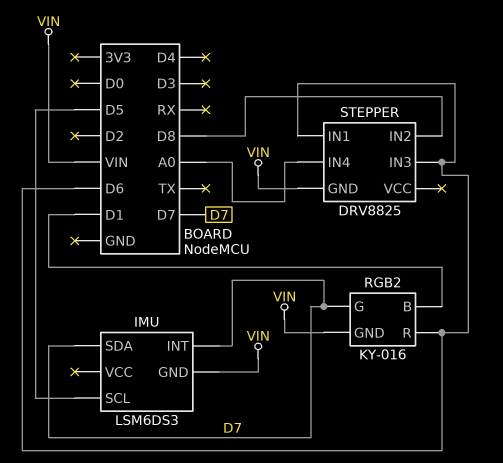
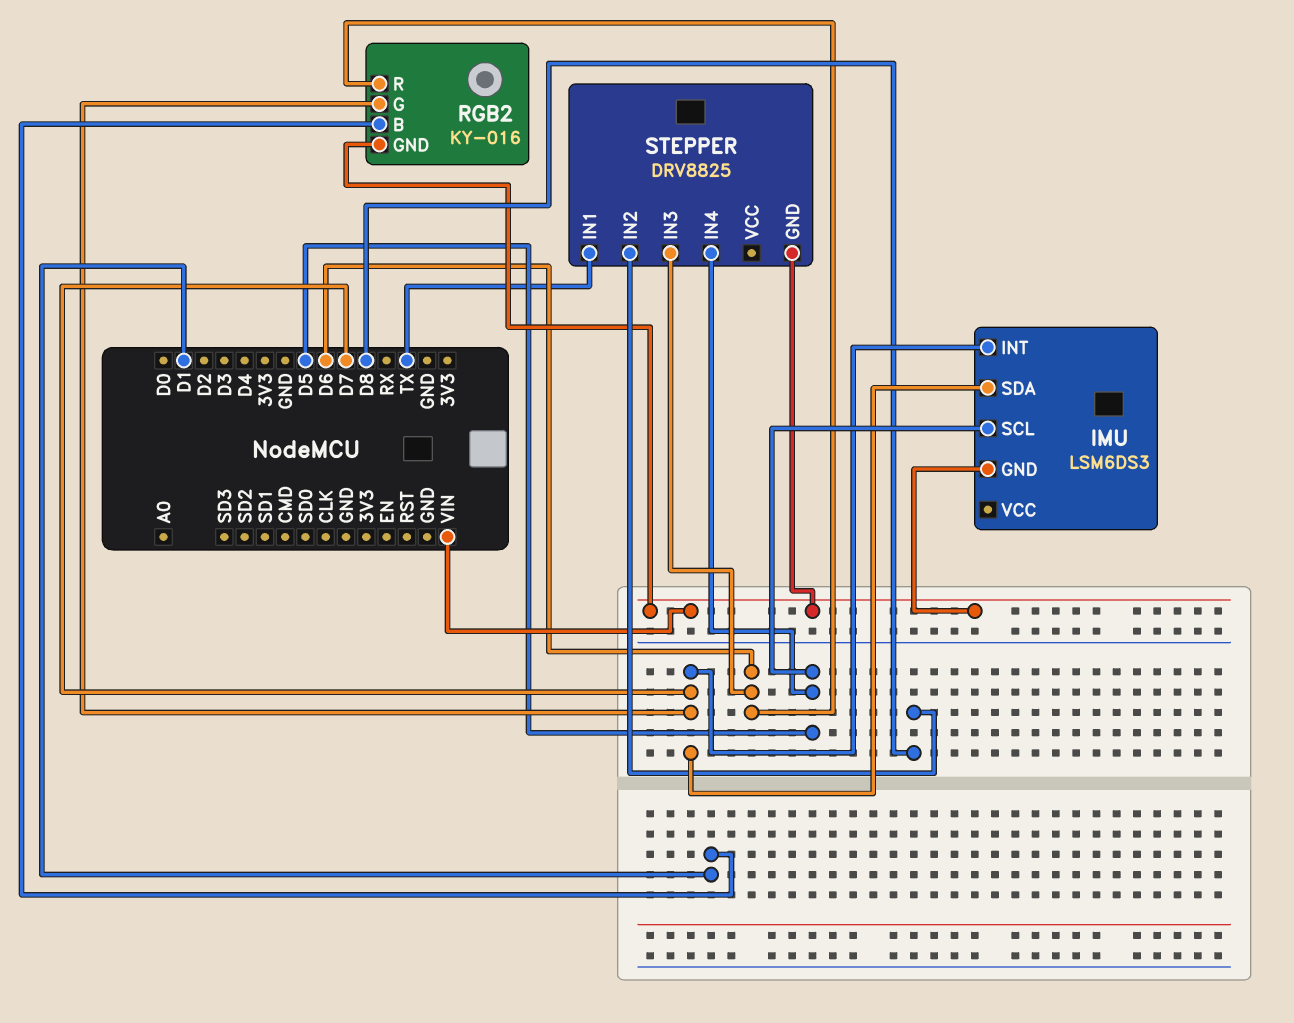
STEPPER pin IN1: D6 -> TX
STEPPER pin IN4: A0 -> D5

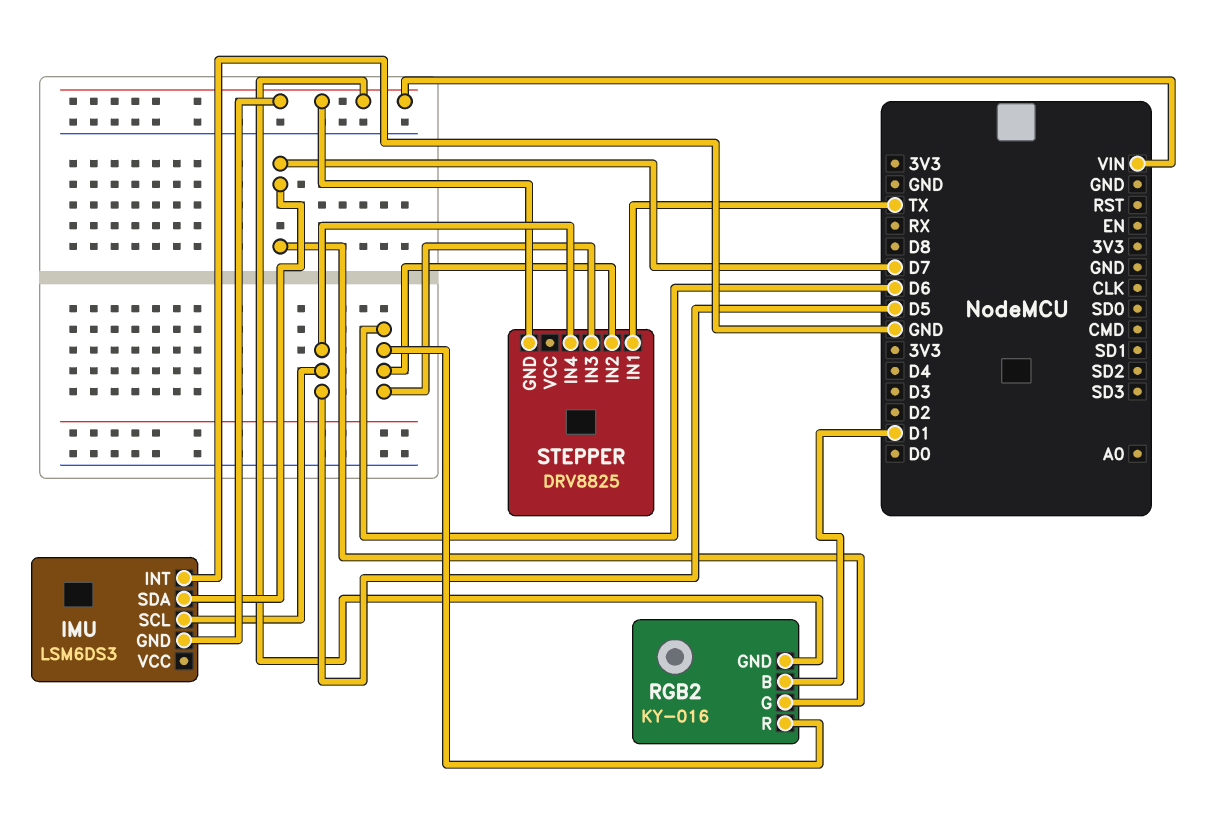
IMU pin INT: D7 -> GND
STEPPER pin IN2: D8 -> D6

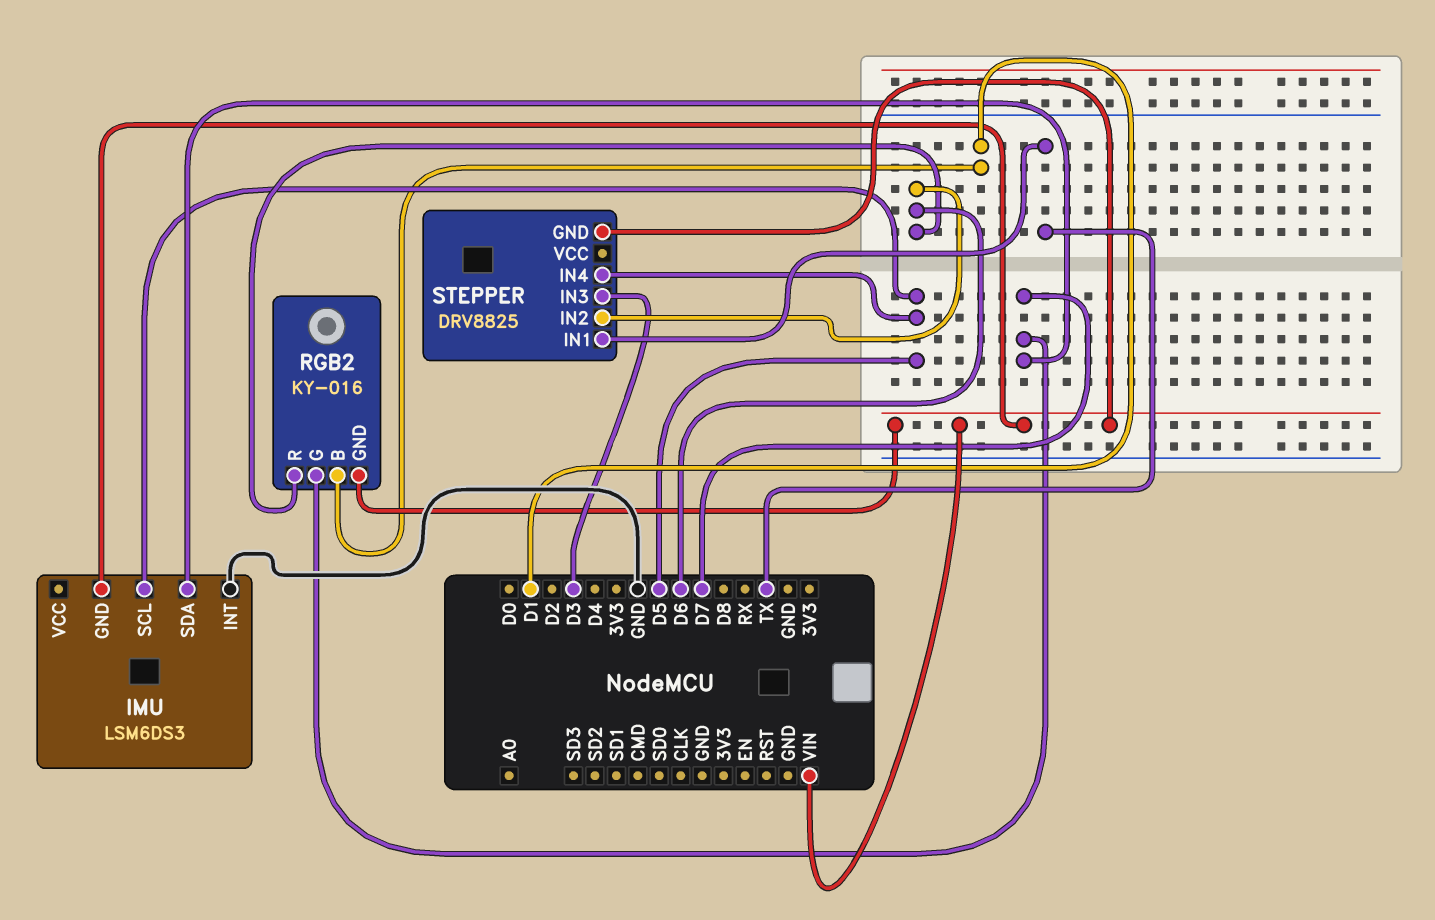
STEPPER pin IN3: D6 -> D3

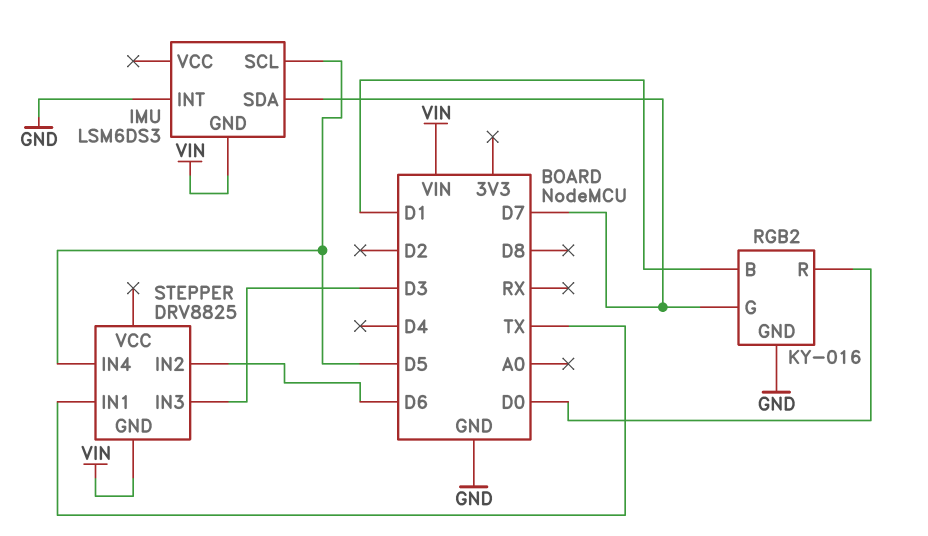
RGB2 pin GND: VIN -> GND
RGB2 pin R: D6 -> D0

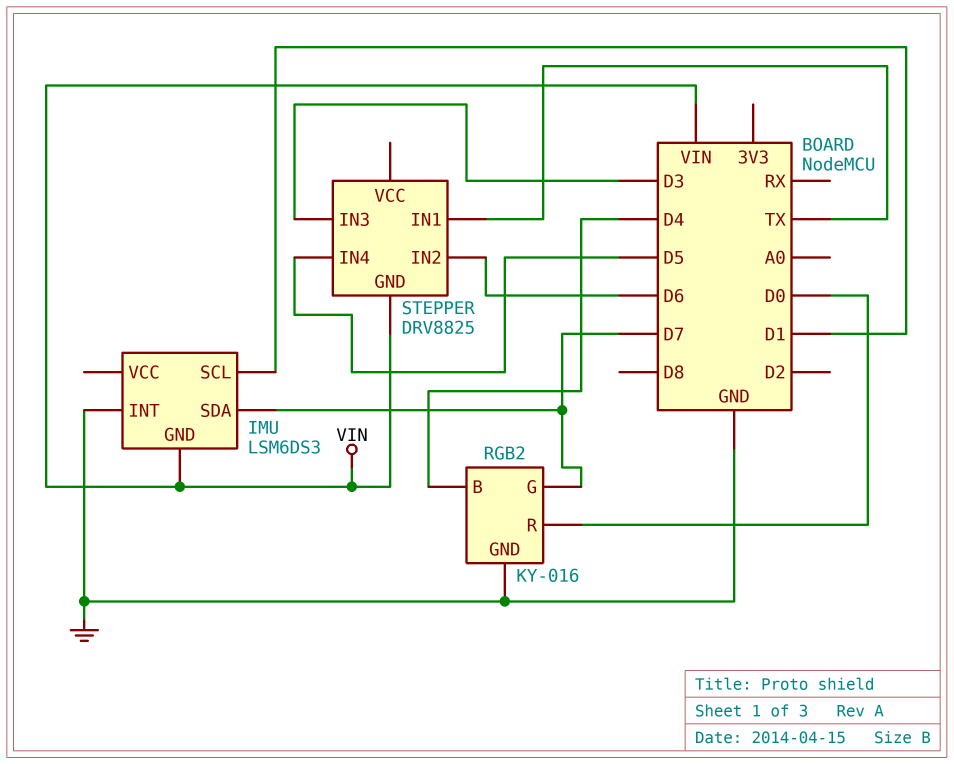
IMU pin SCL: D5 -> D1
RGB2 pin B: D1 -> D4

